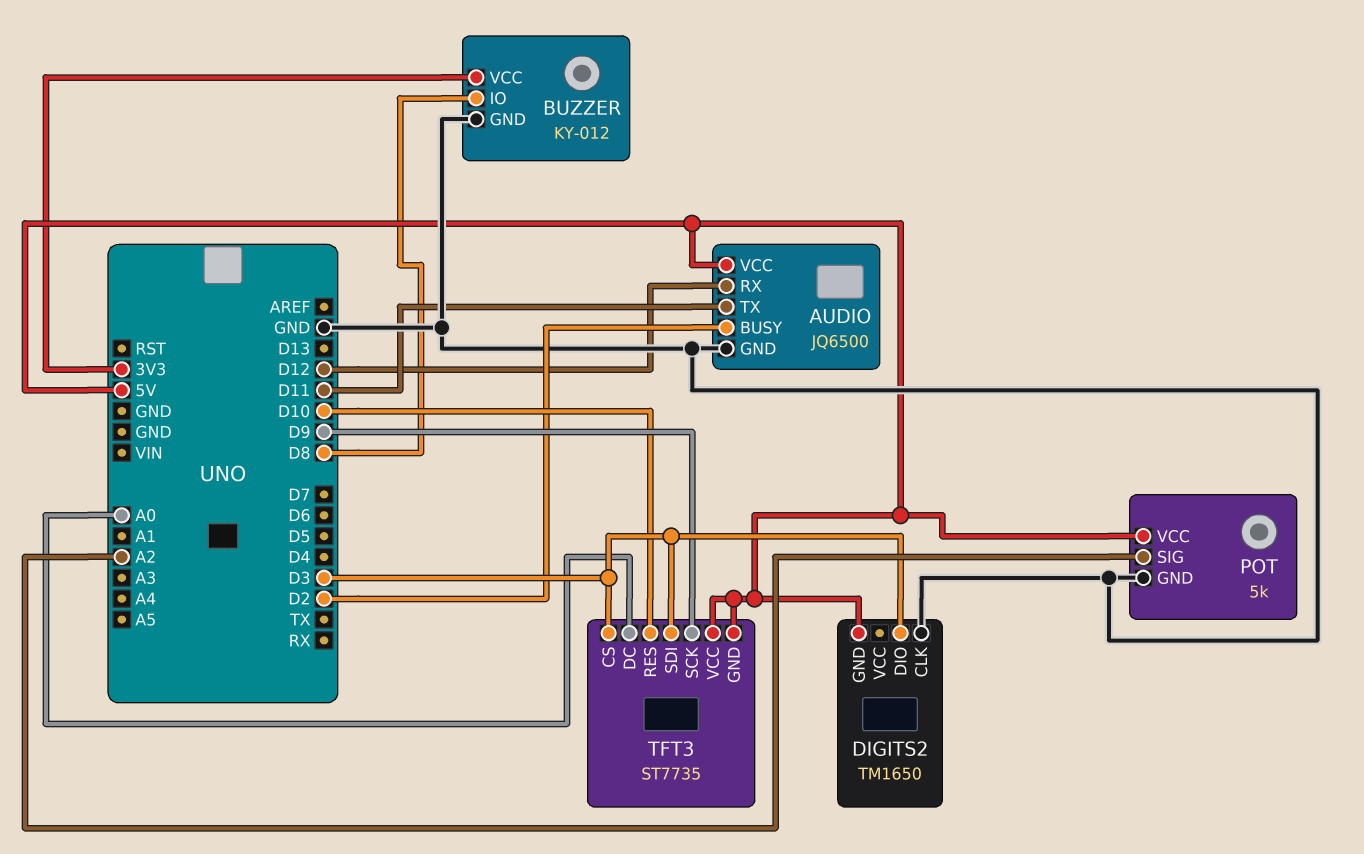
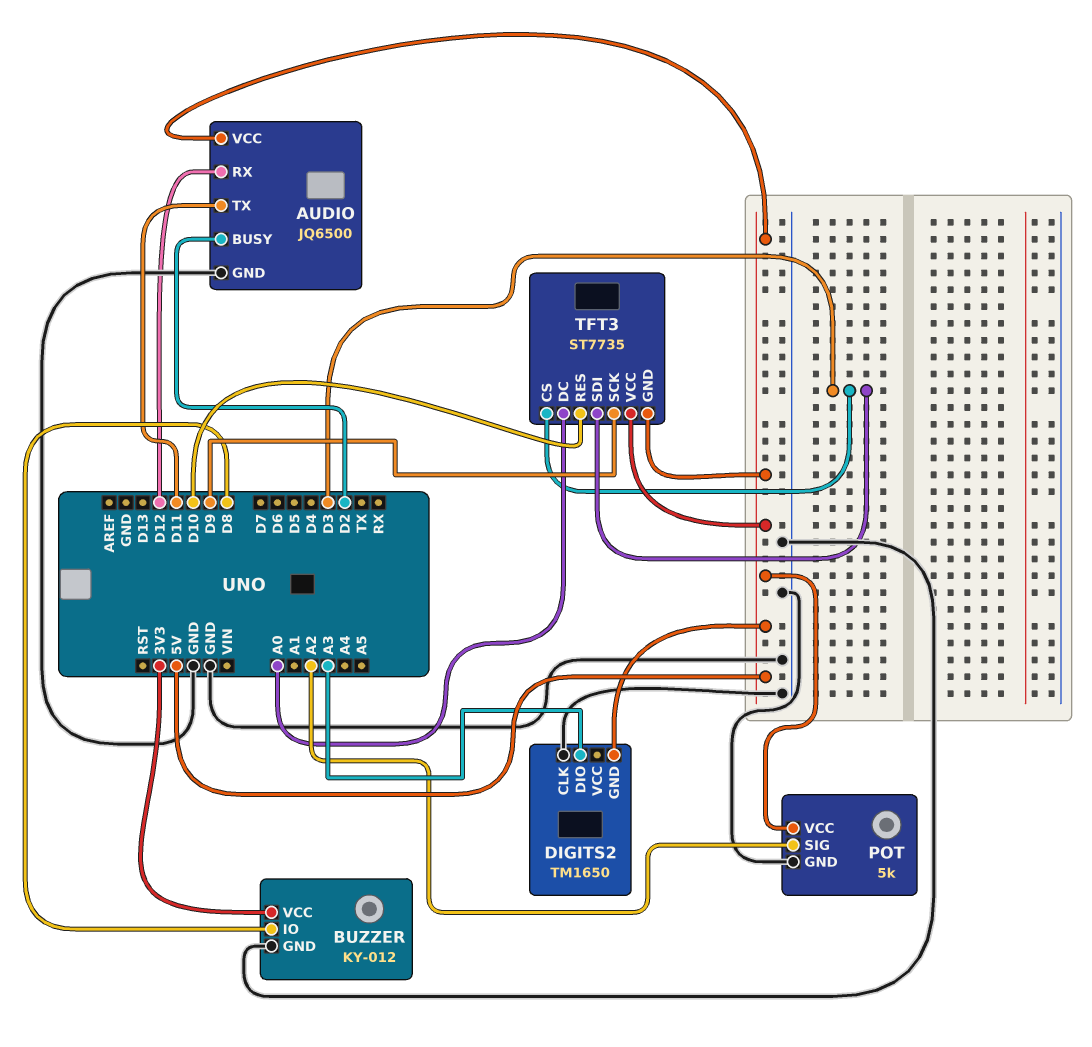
DIGITS2 pin DIO: D3 -> A3

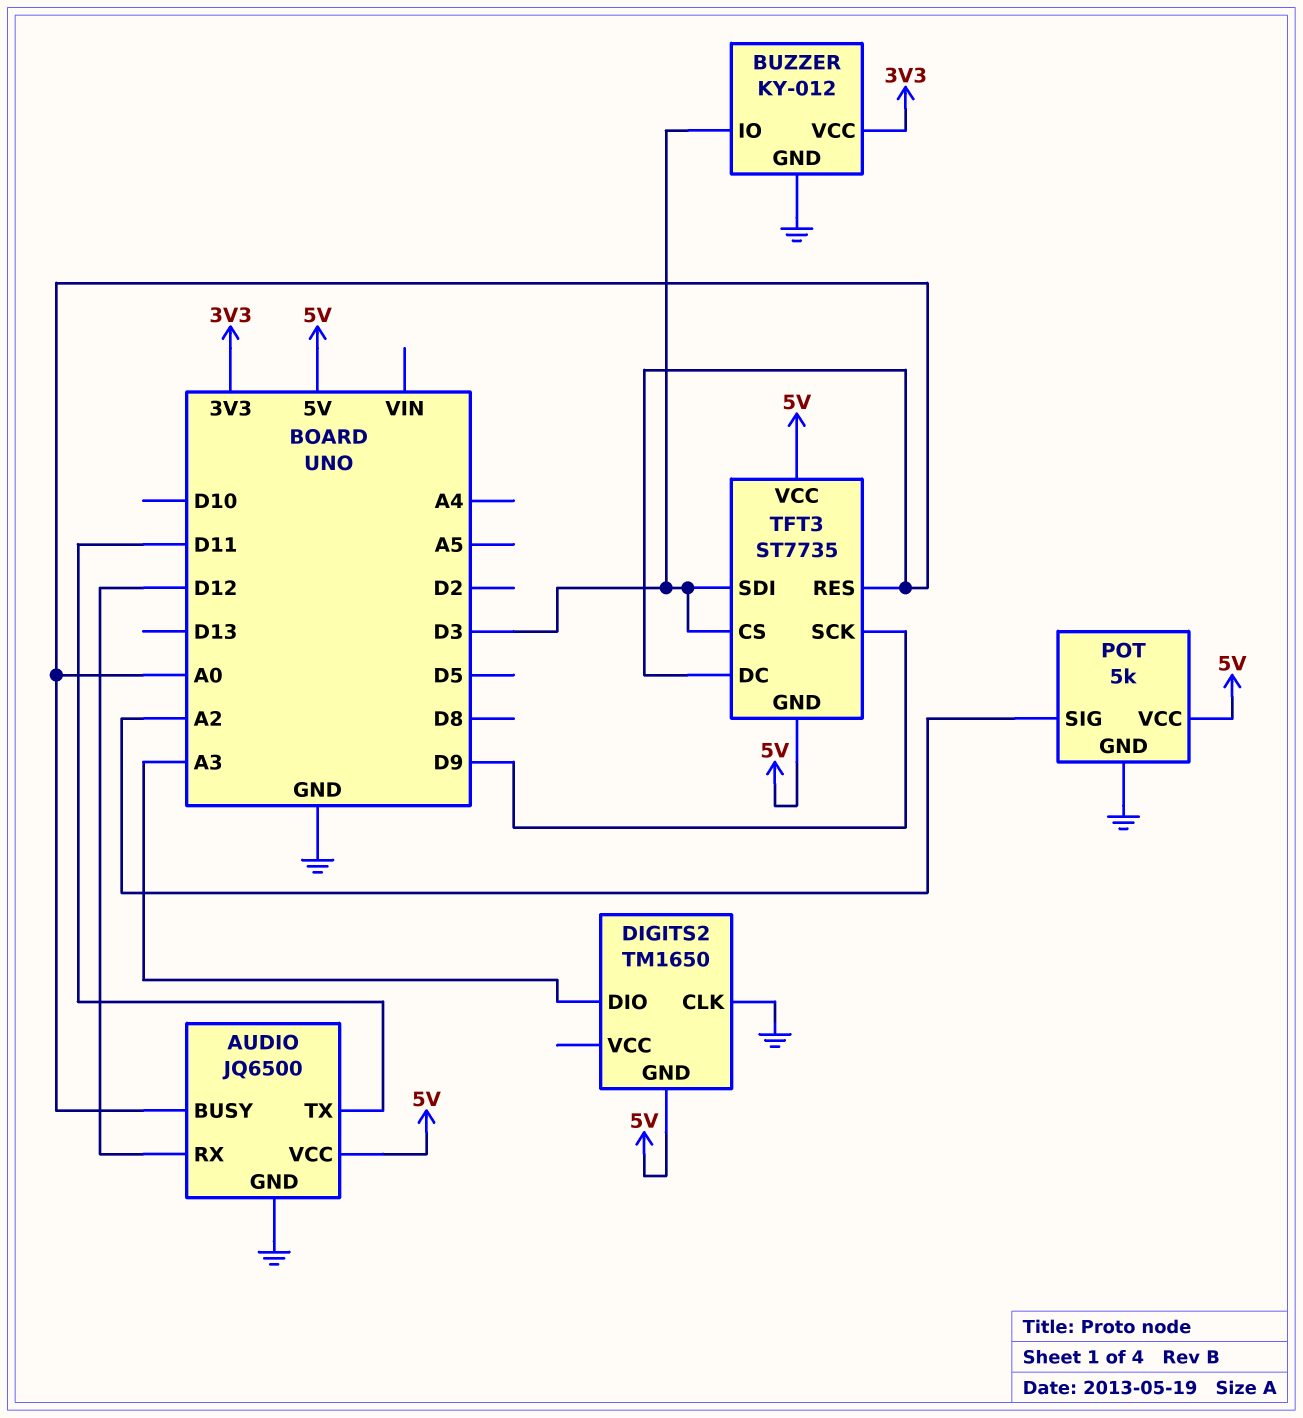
AUDIO pin BUSY: D2 -> A0
BUZZER pin IO: D8 -> D3
TFT3 pin RES: D10 -> A0

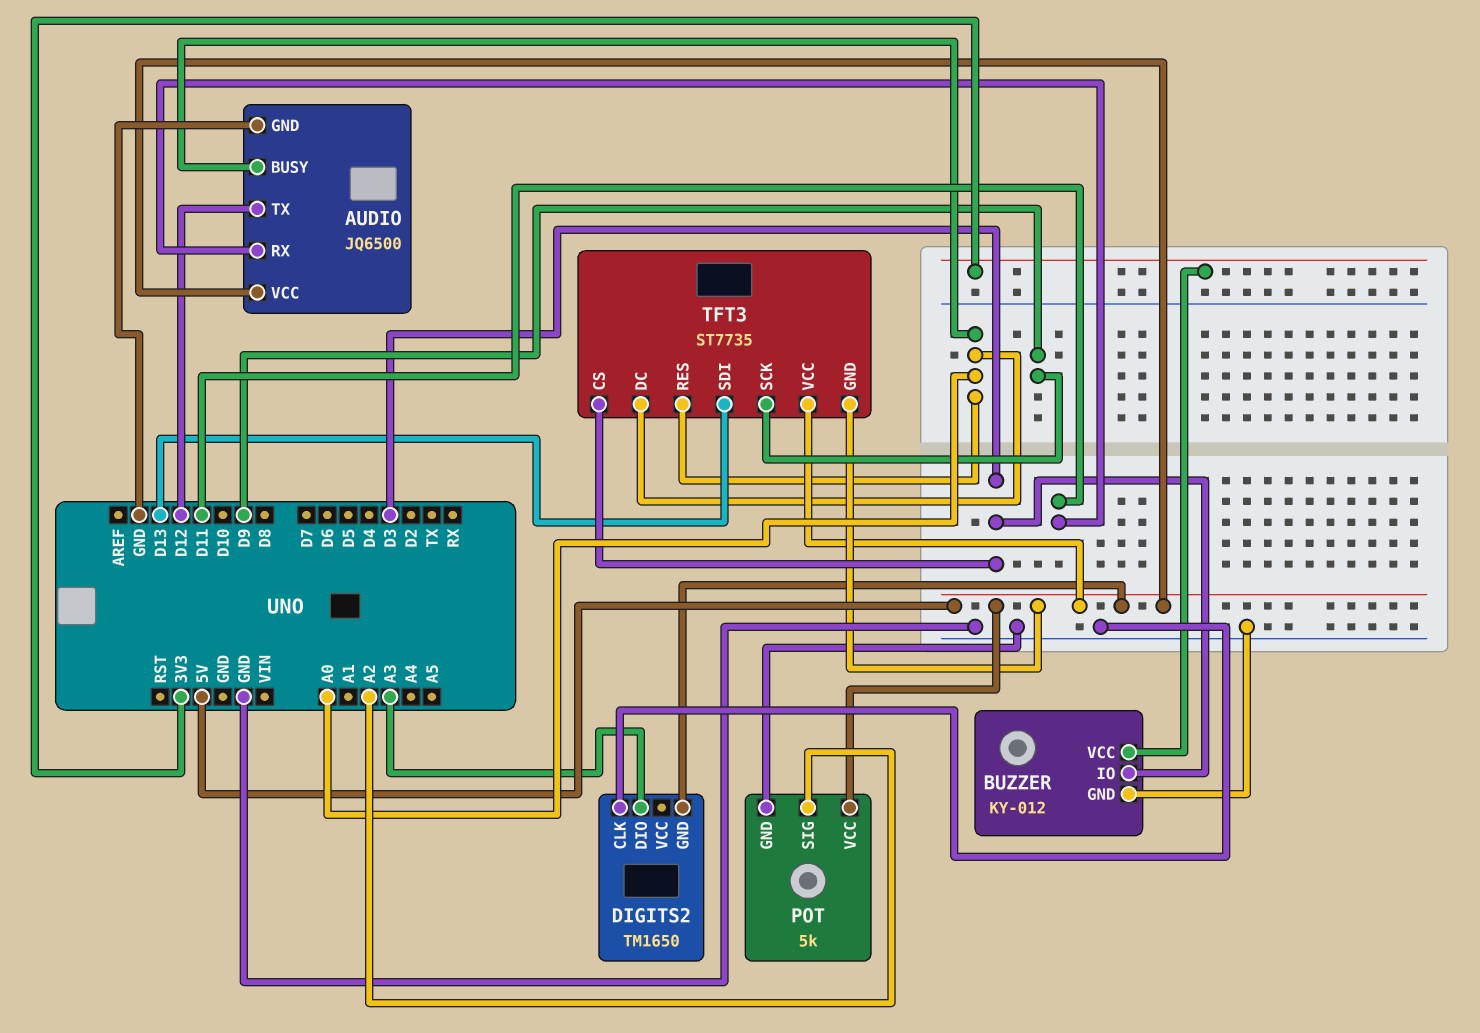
AUDIO pin RX: D12 -> D11
AUDIO pin TX: D11 -> D12
TFT3 pin SDI: D3 -> D13

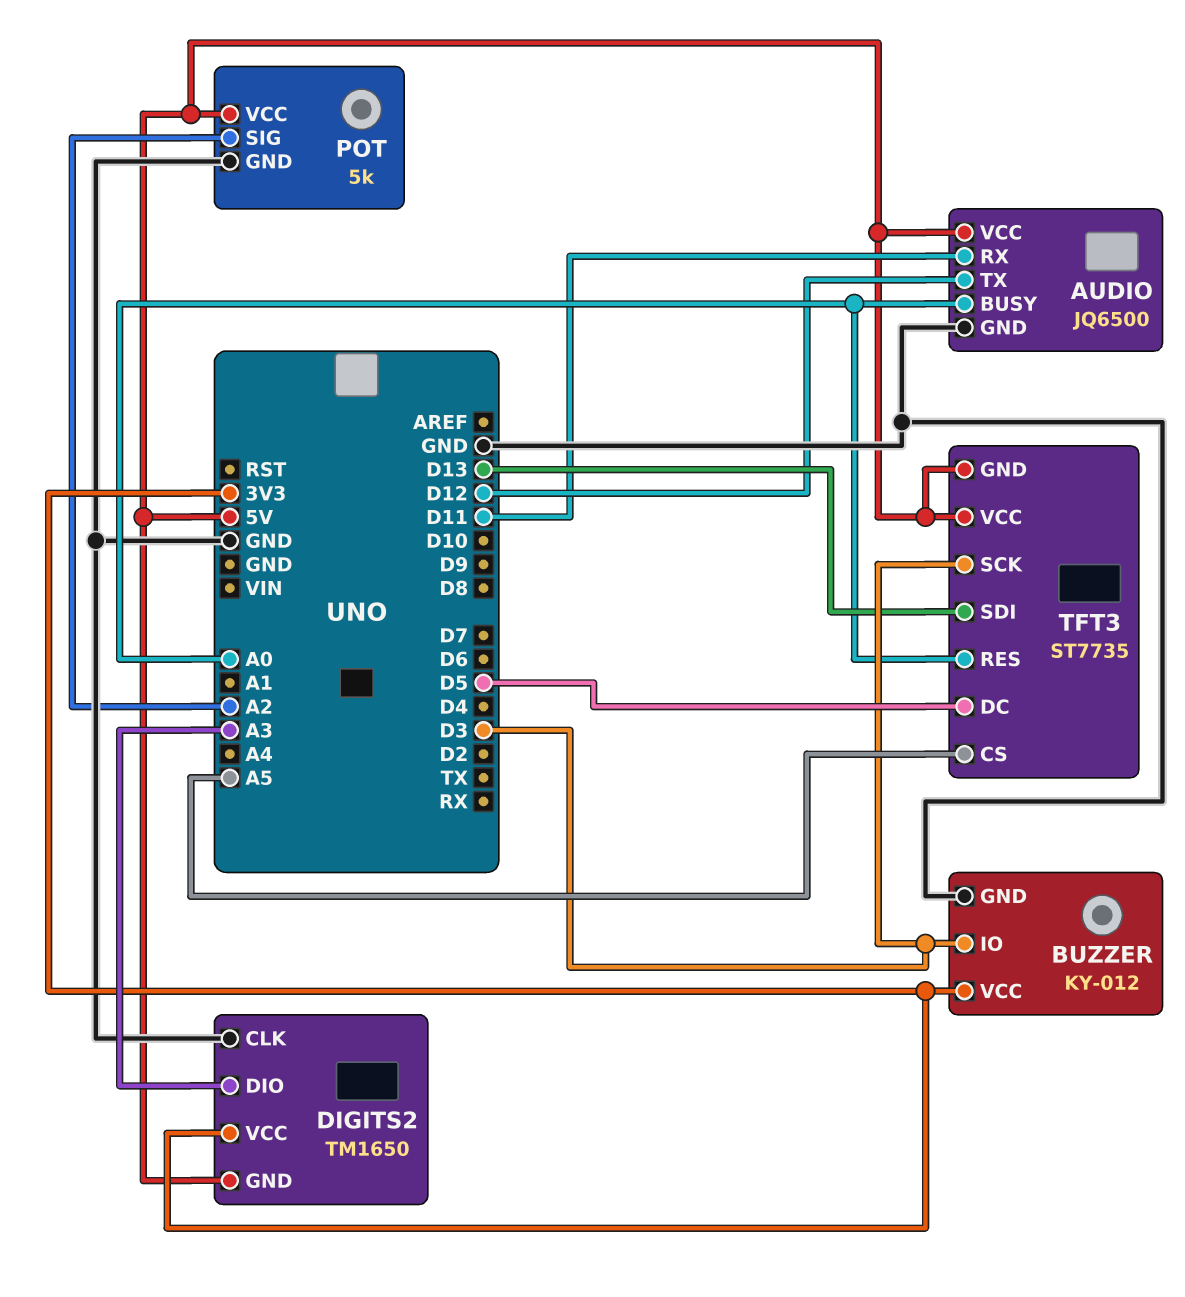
DIGITS2 pin VCC: none -> 3V3
TFT3 pin CS: D3 -> A5
TFT3 pin DC: A0 -> D5
TFT3 pin SCK: D9 -> D3

